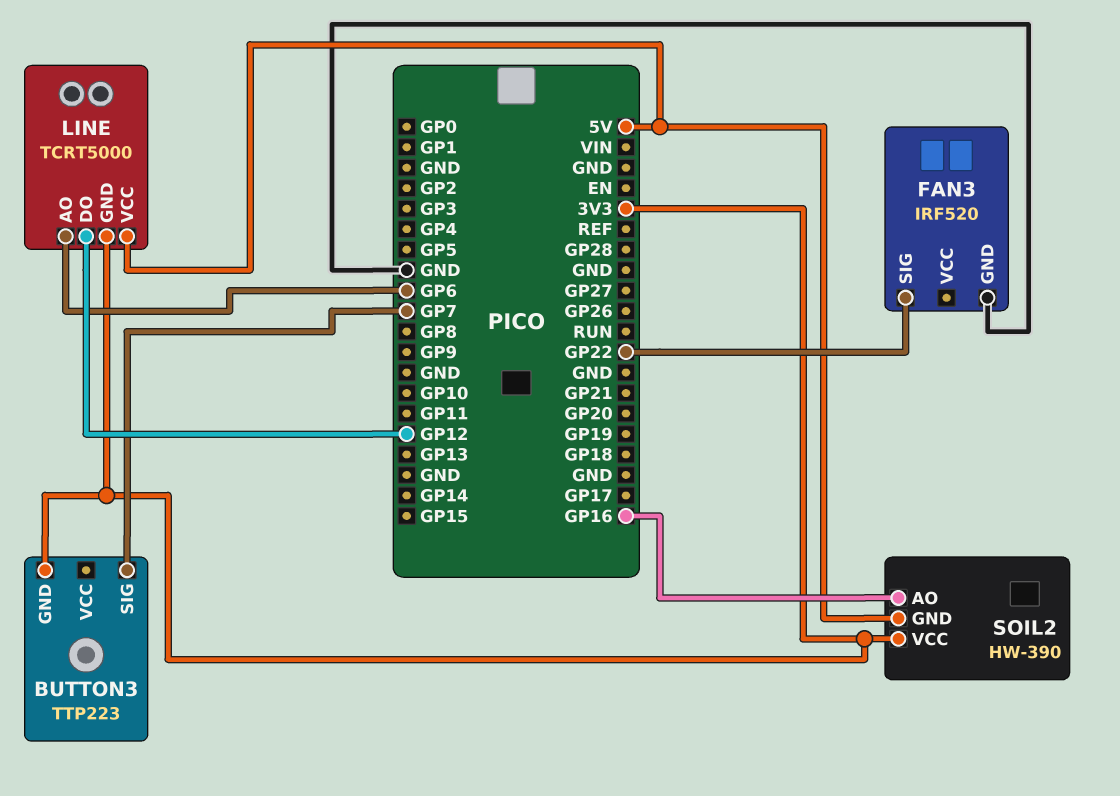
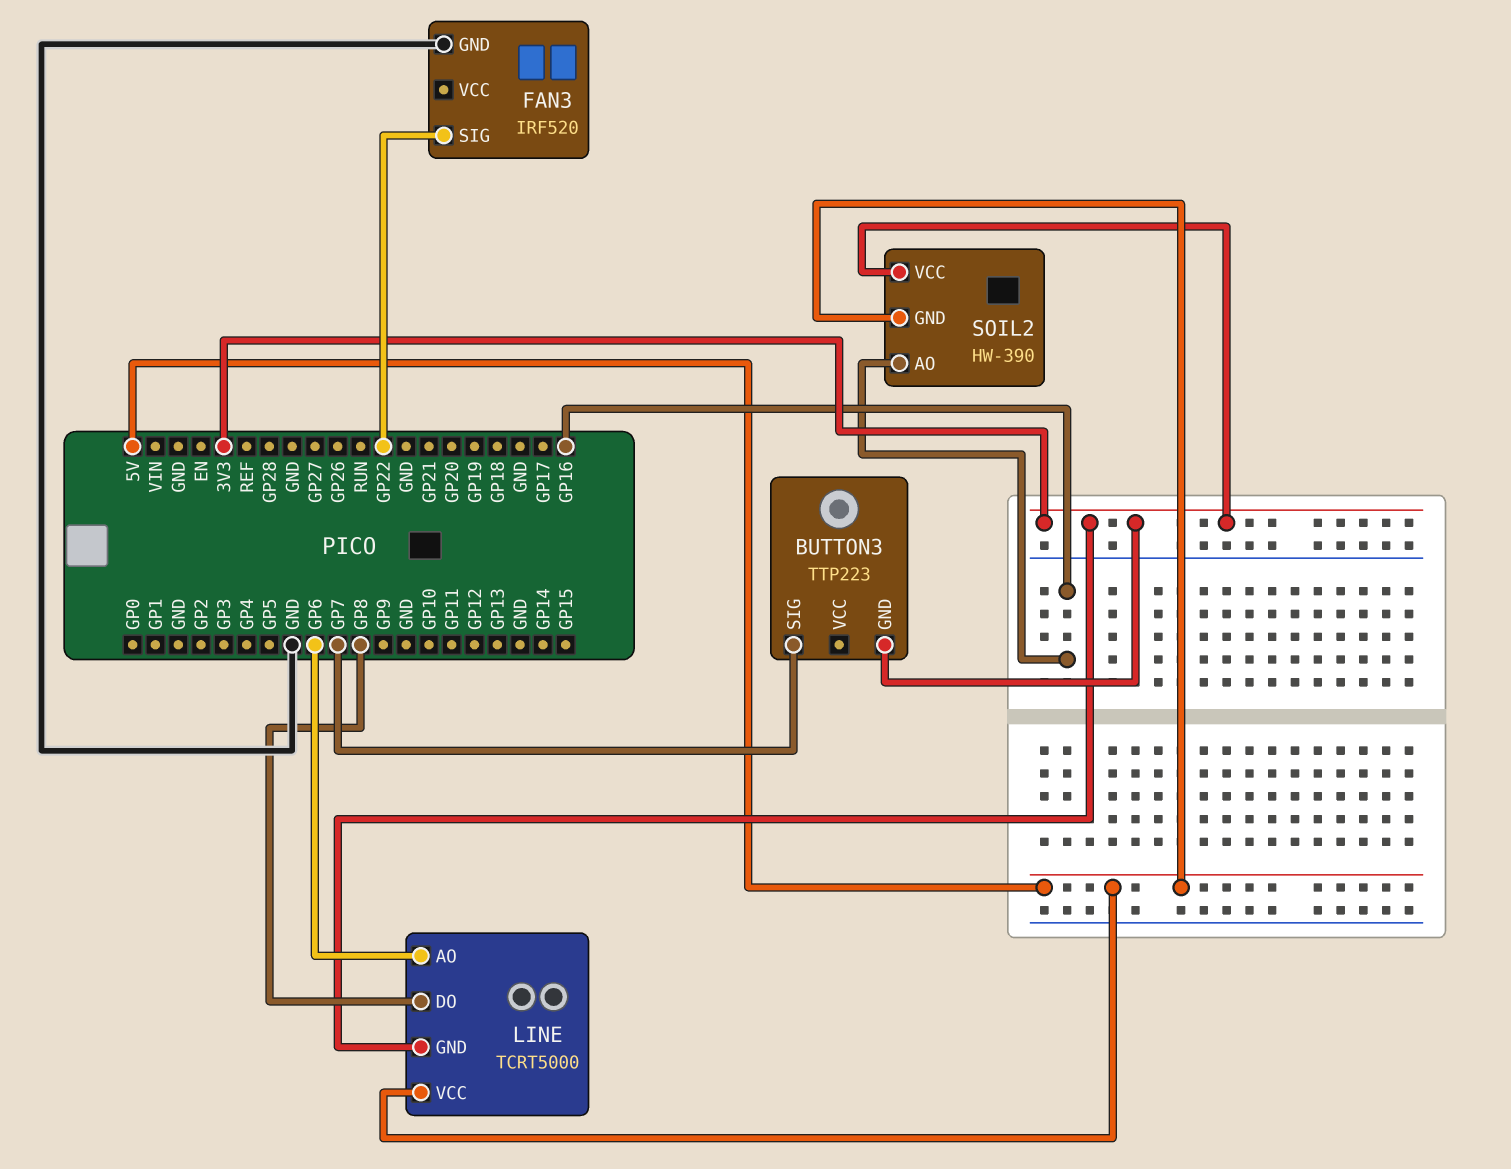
LINE pin DO: GP12 -> GP8

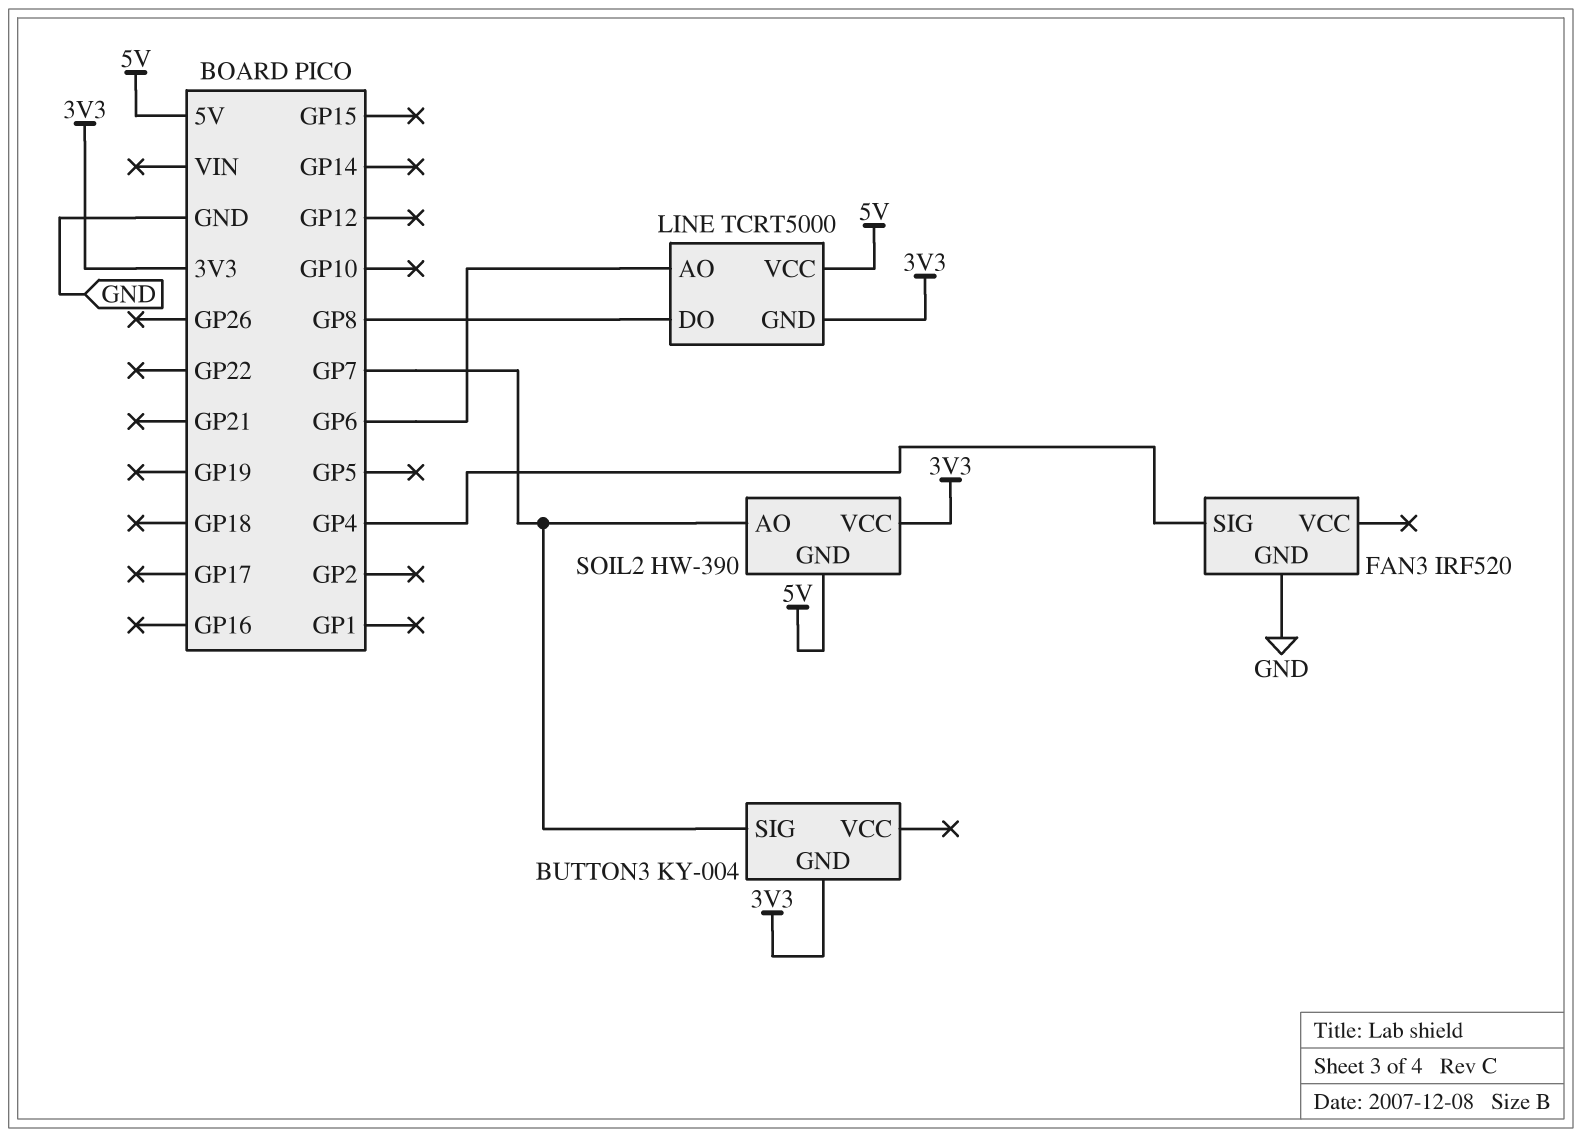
BUTTON3: TTP223 -> KY-004
FAN3 pin SIG: GP22 -> GP4
SOIL2 pin AO: GP16 -> GP7

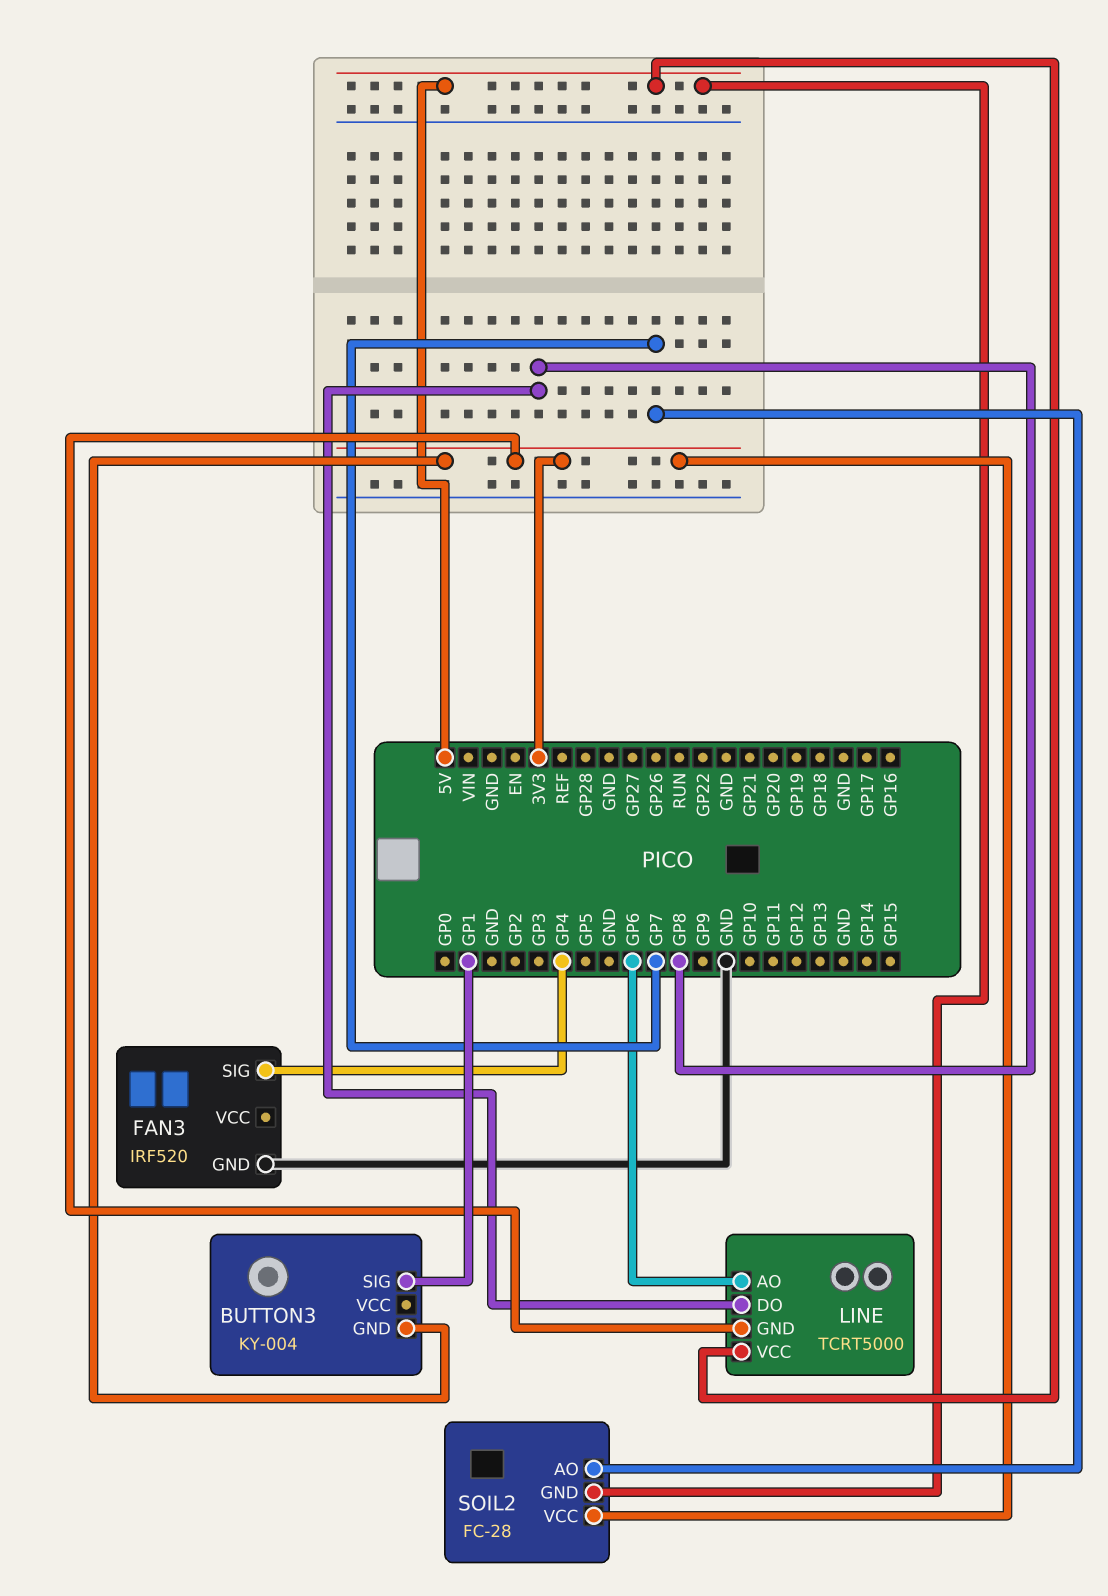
BUTTON3 pin SIG: GP7 -> GP1
SOIL2: HW-390 -> FC-28

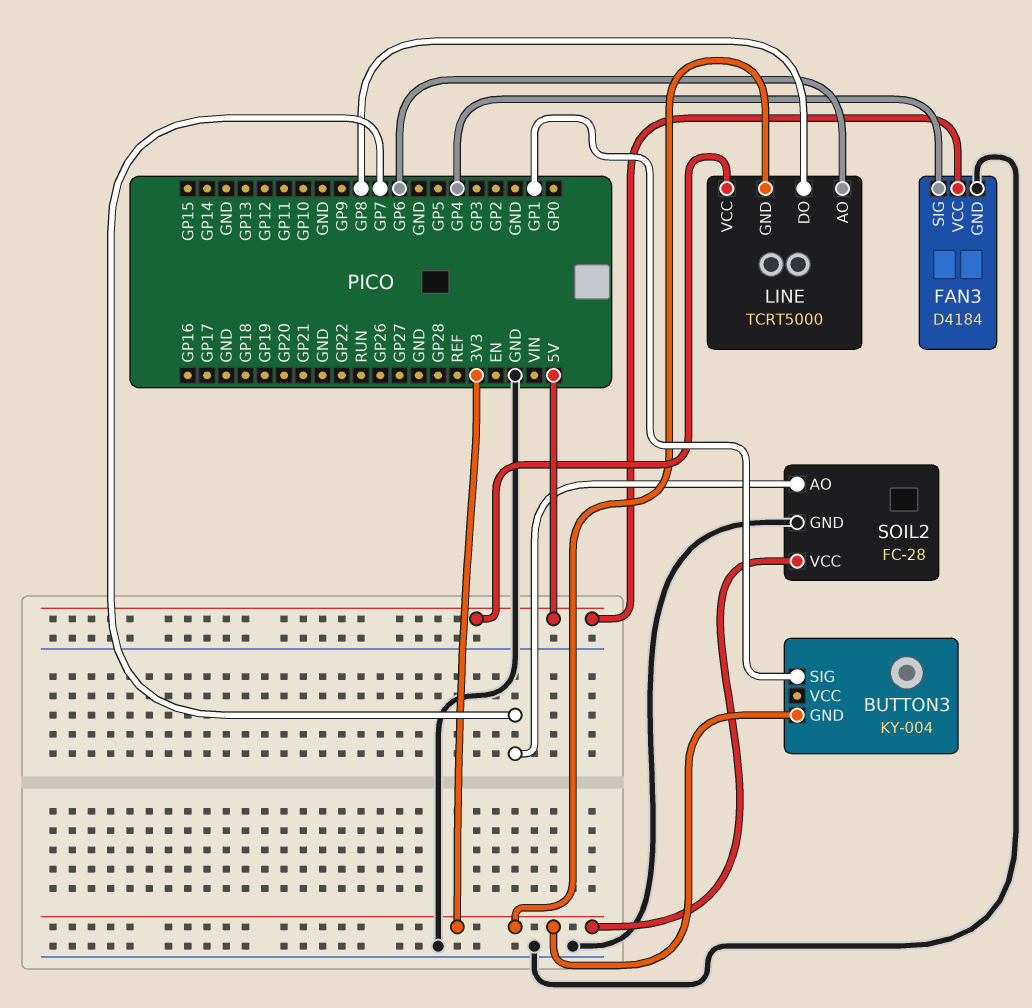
FAN3: IRF520 -> D4184
FAN3 pin VCC: none -> 5V
SOIL2 pin GND: 5V -> GND

